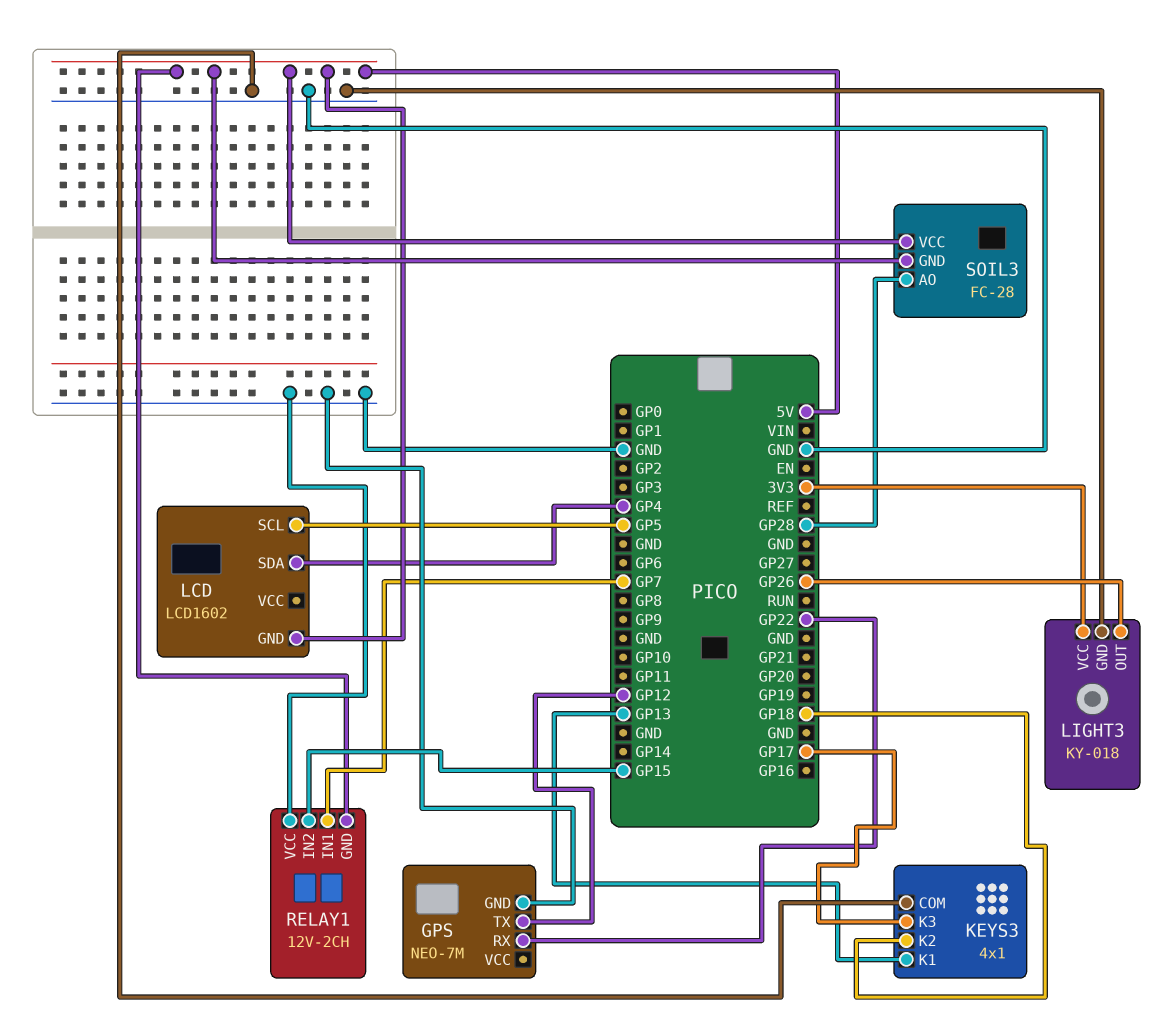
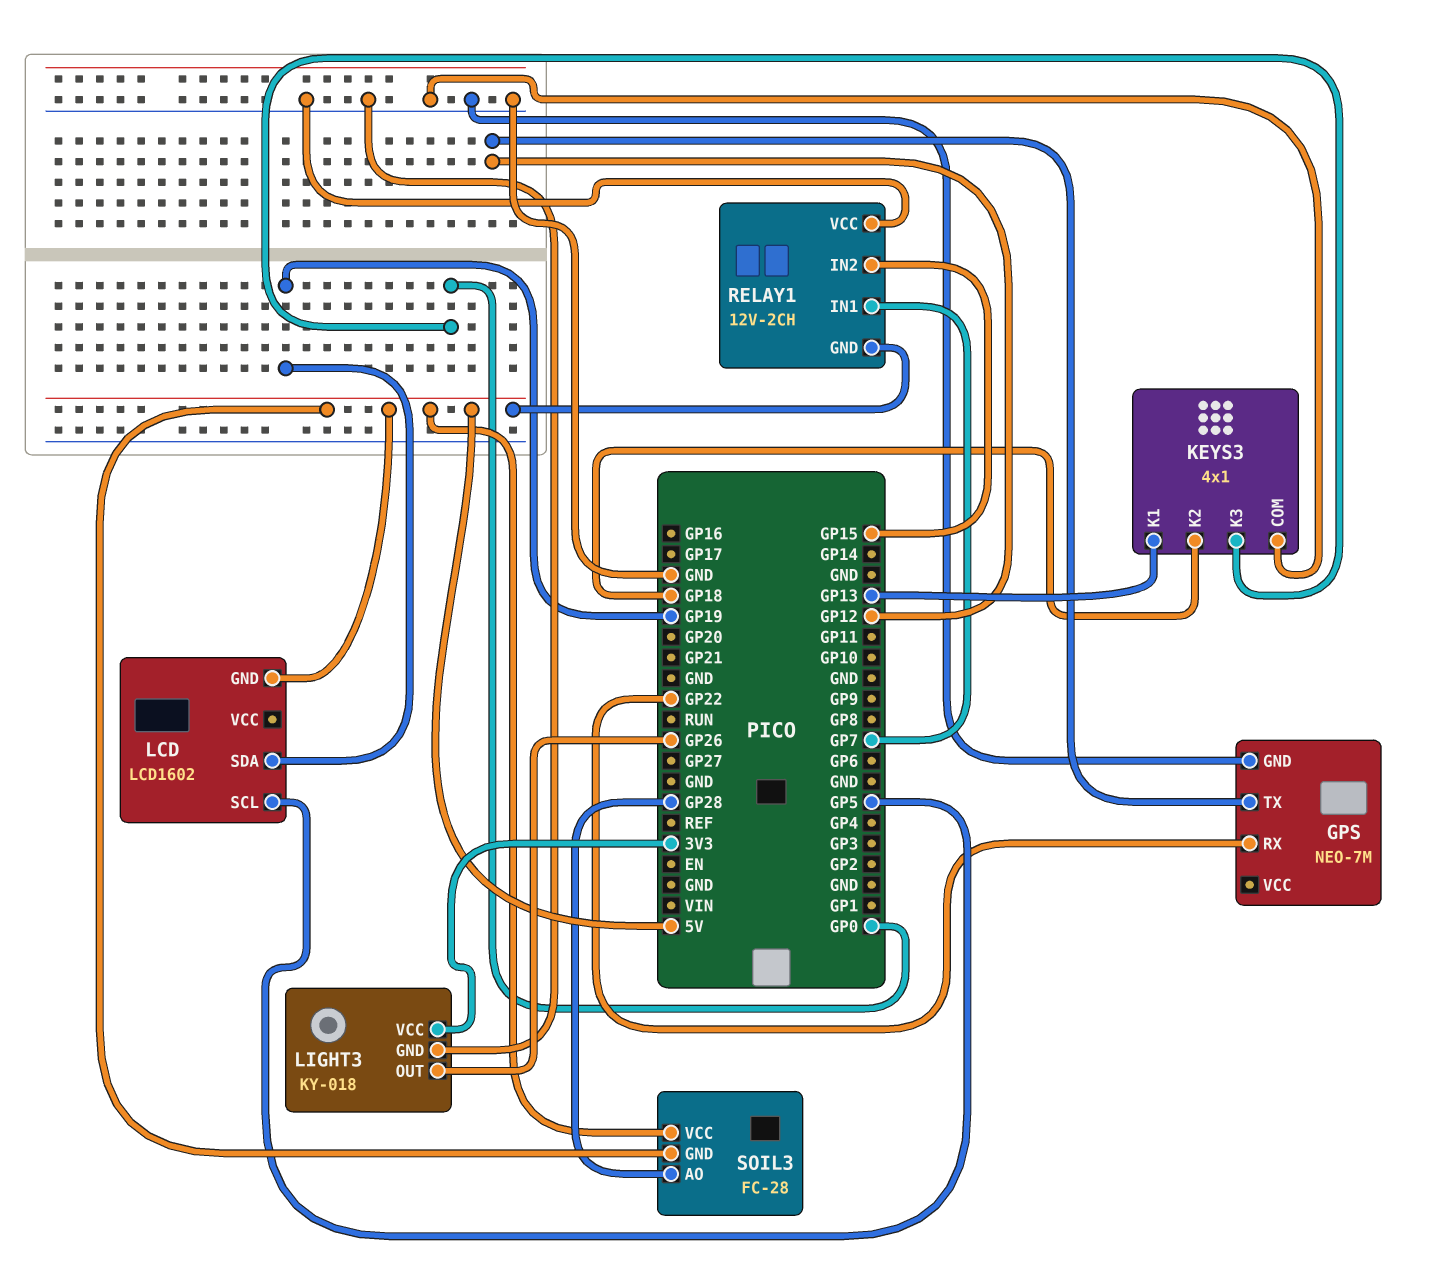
KEYS3 pin K3: GP17 -> GP0
LCD pin SDA: GP4 -> GP19

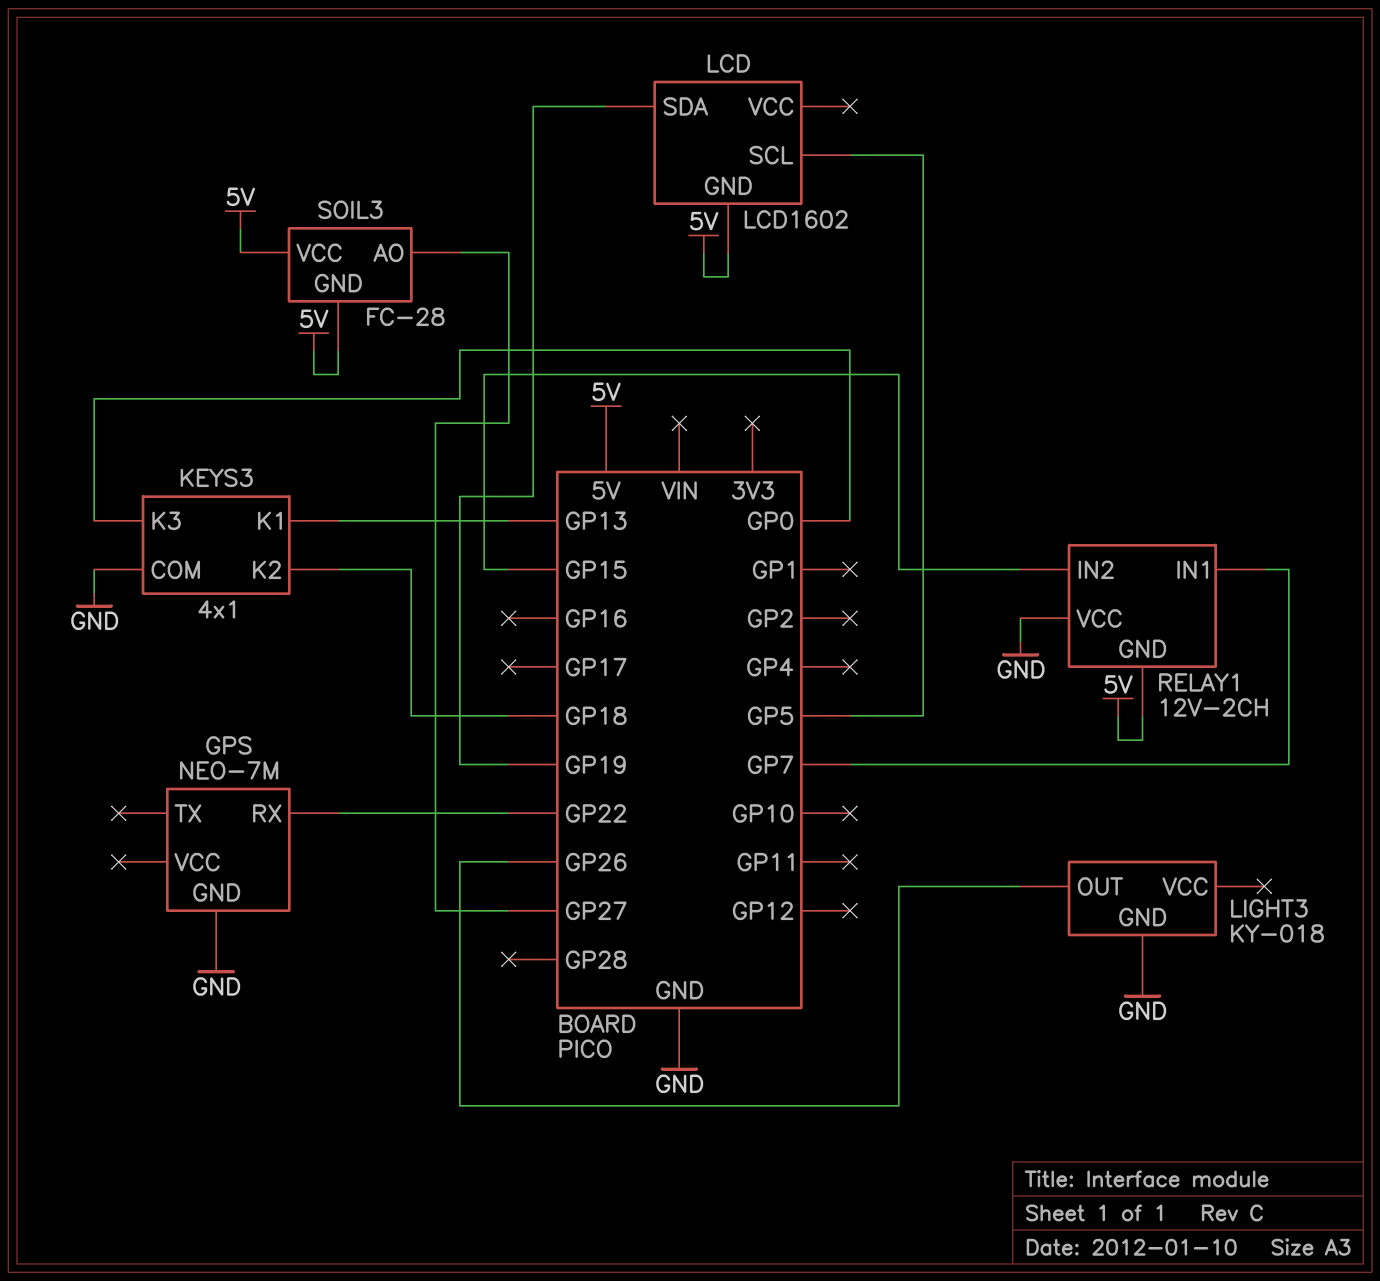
GPS pin TX: GP12 -> none
LIGHT3 pin VCC: 3V3 -> none
SOIL3 pin AO: GP28 -> GP27

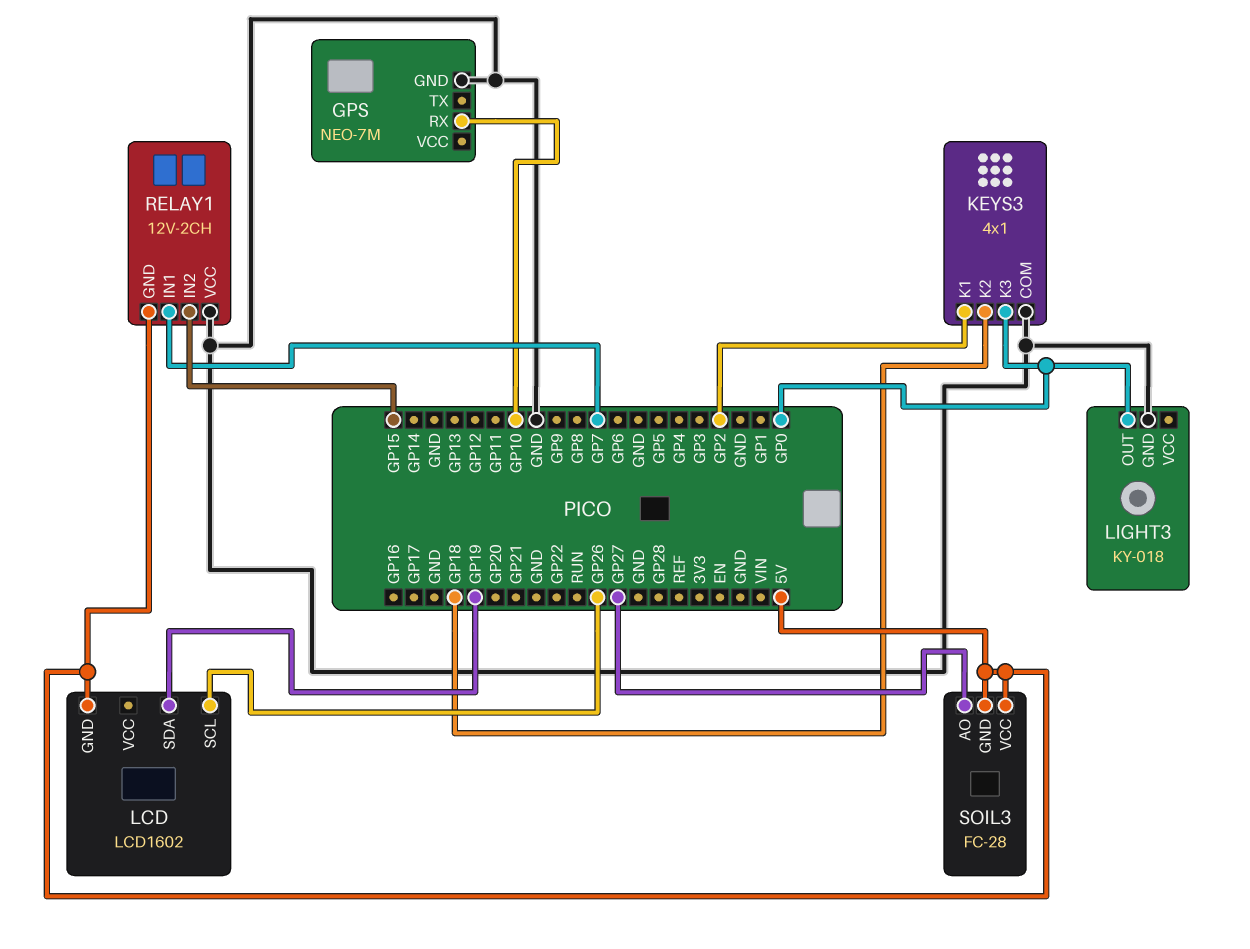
GPS pin RX: GP22 -> GP10
KEYS3 pin K1: GP13 -> GP2
LCD pin SCL: GP5 -> GP26
LIGHT3 pin OUT: GP26 -> GP0

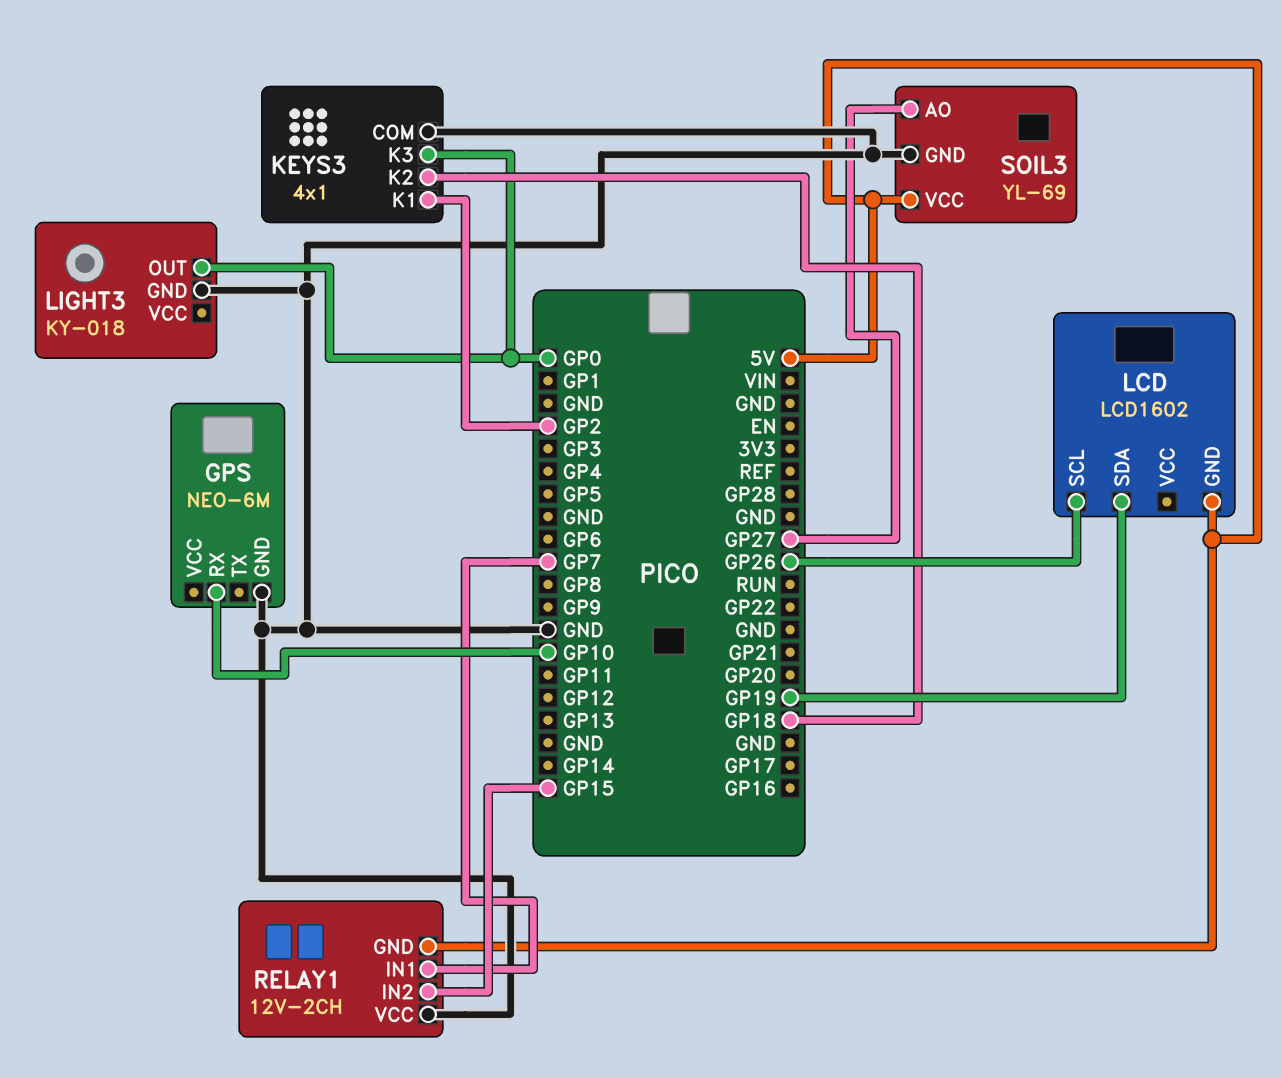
GPS: NEO-7M -> NEO-6M
SOIL3: FC-28 -> YL-69
SOIL3 pin GND: 5V -> GND

